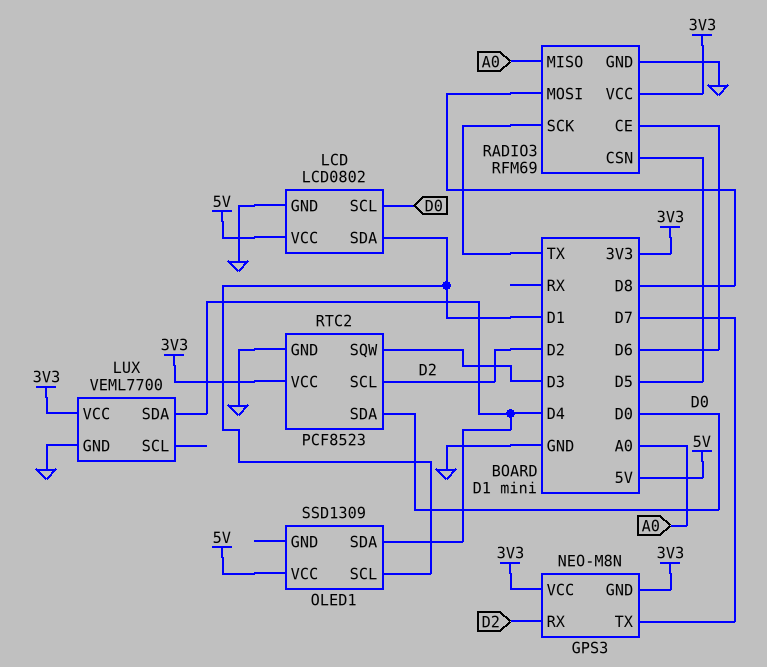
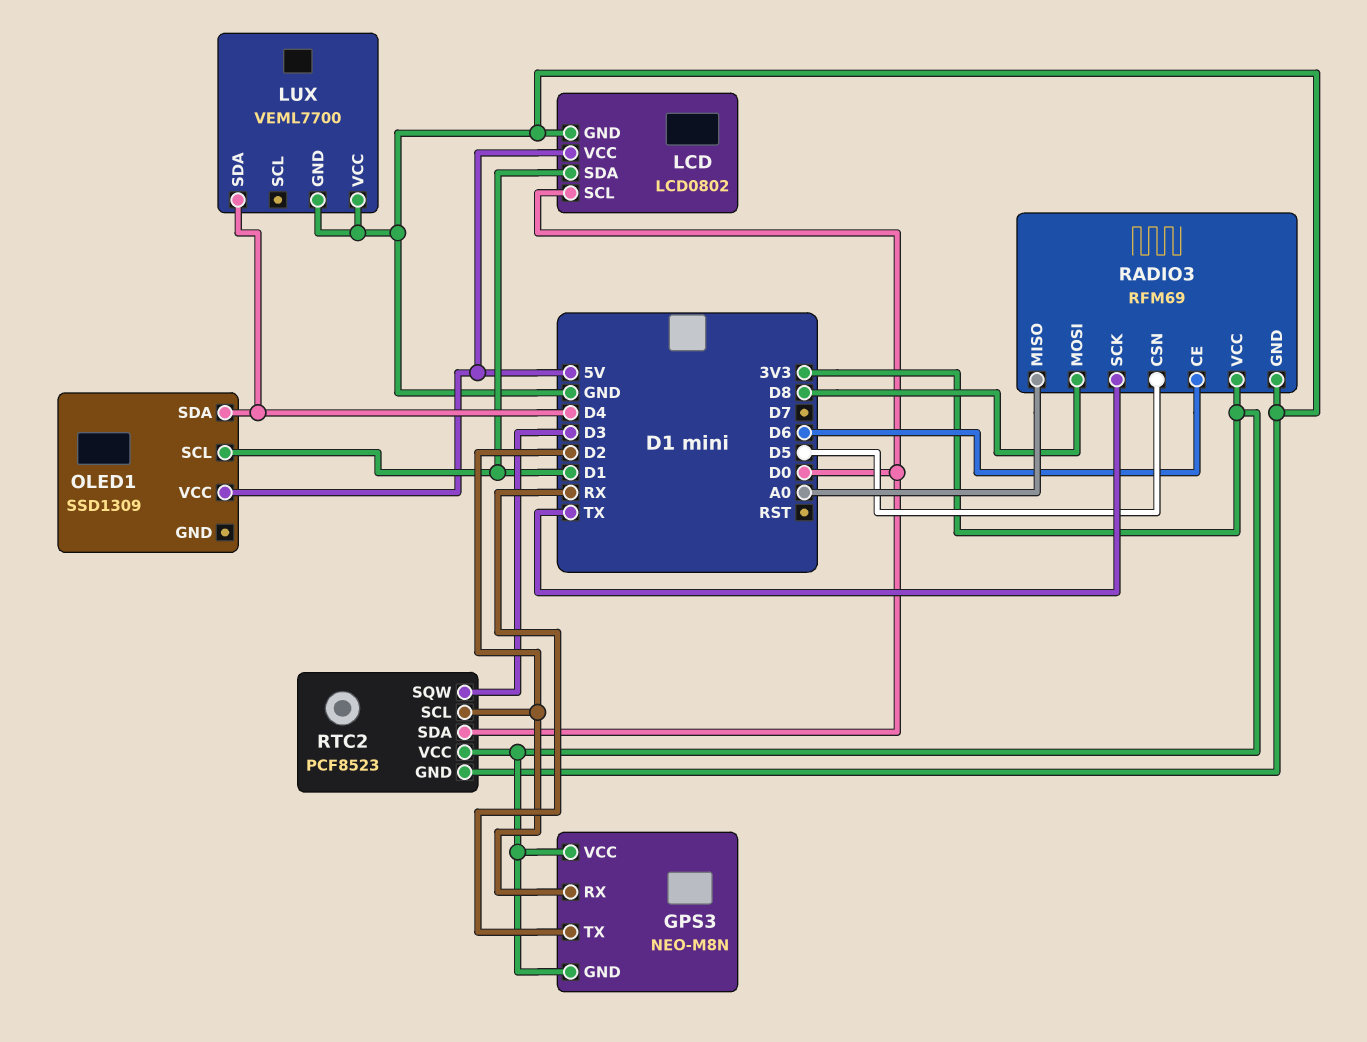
GPS3 pin TX: D7 -> RX
LUX pin VCC: 3V3 -> GND

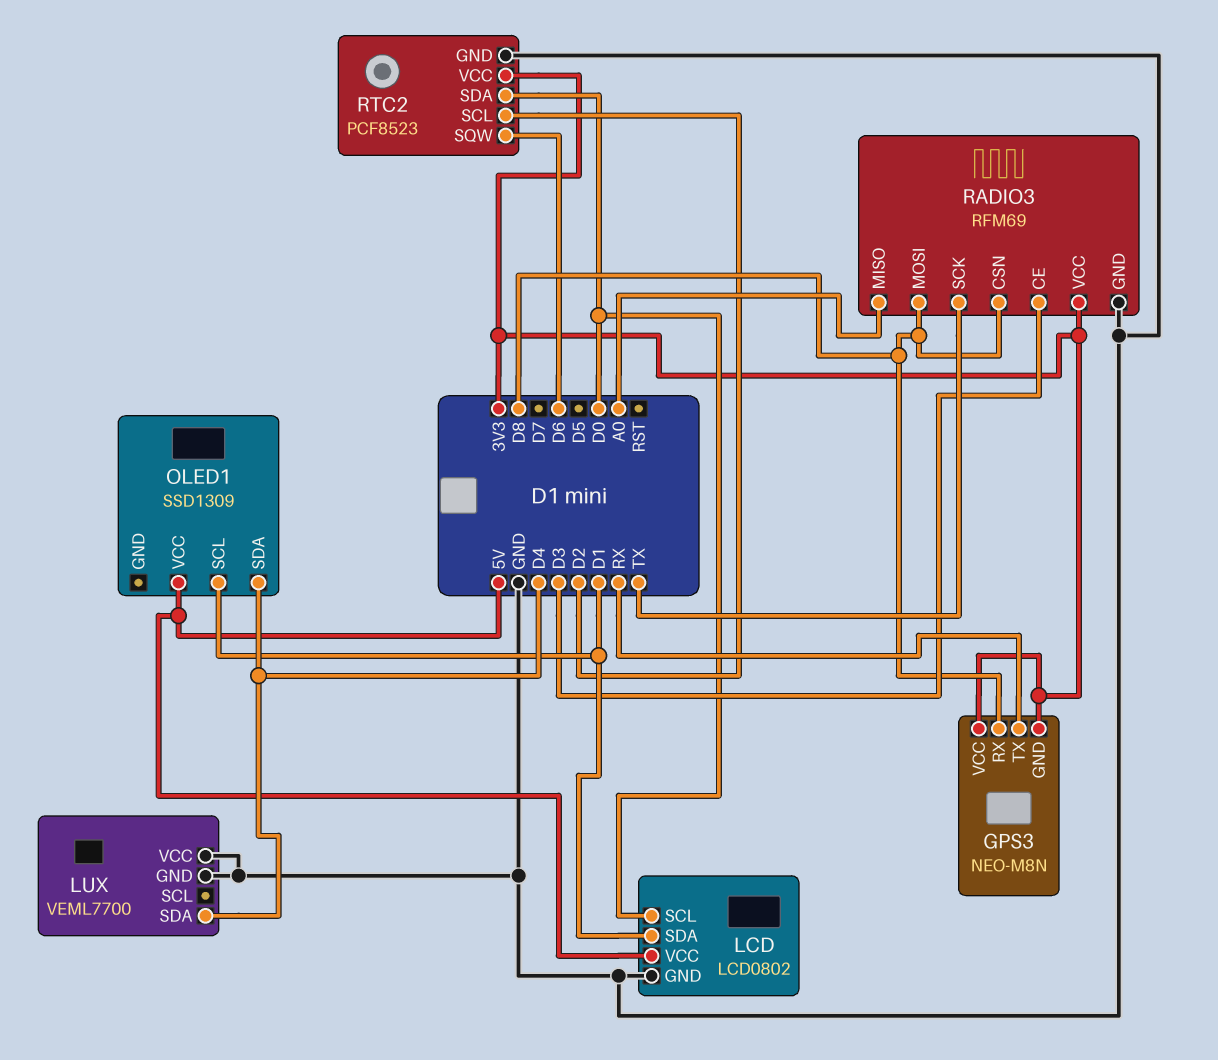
GPS3 pin RX: D2 -> D8
RADIO3 pin CE: D6 -> D3
RADIO3 pin CSN: D5 -> D8
RTC2 pin SQW: D3 -> D6

